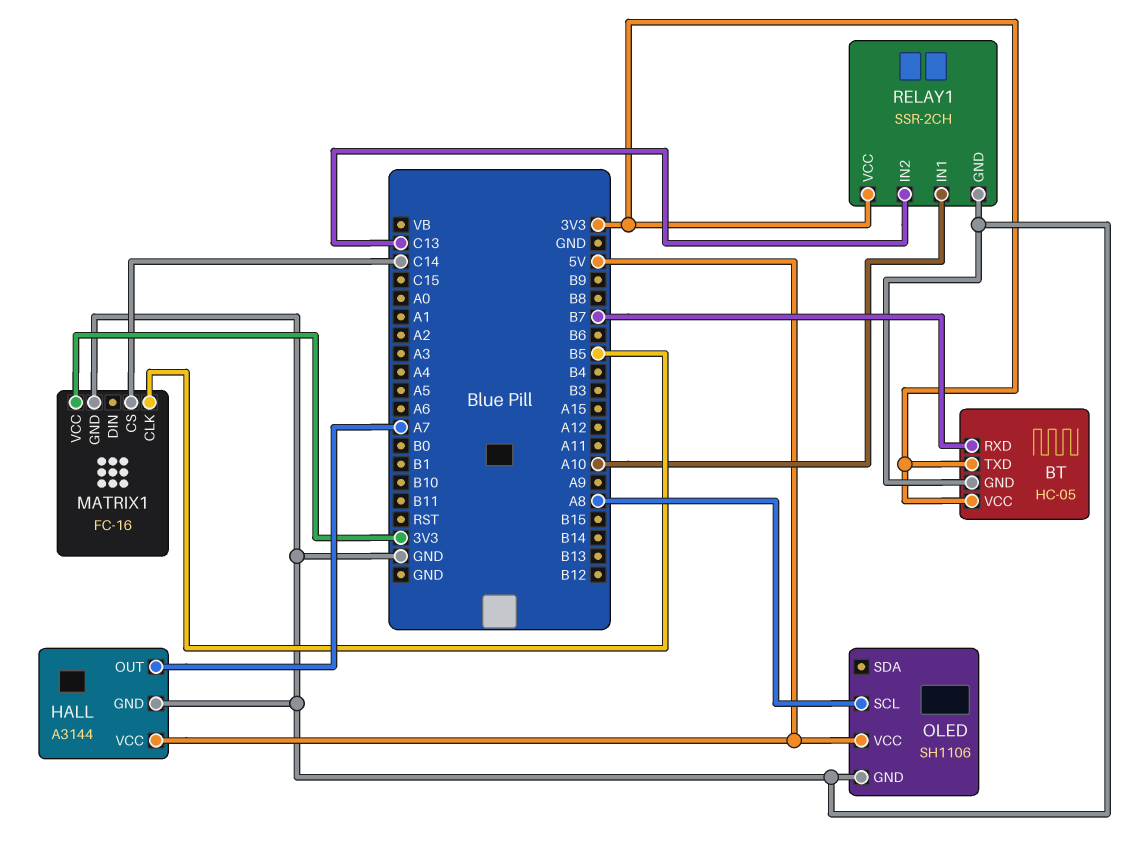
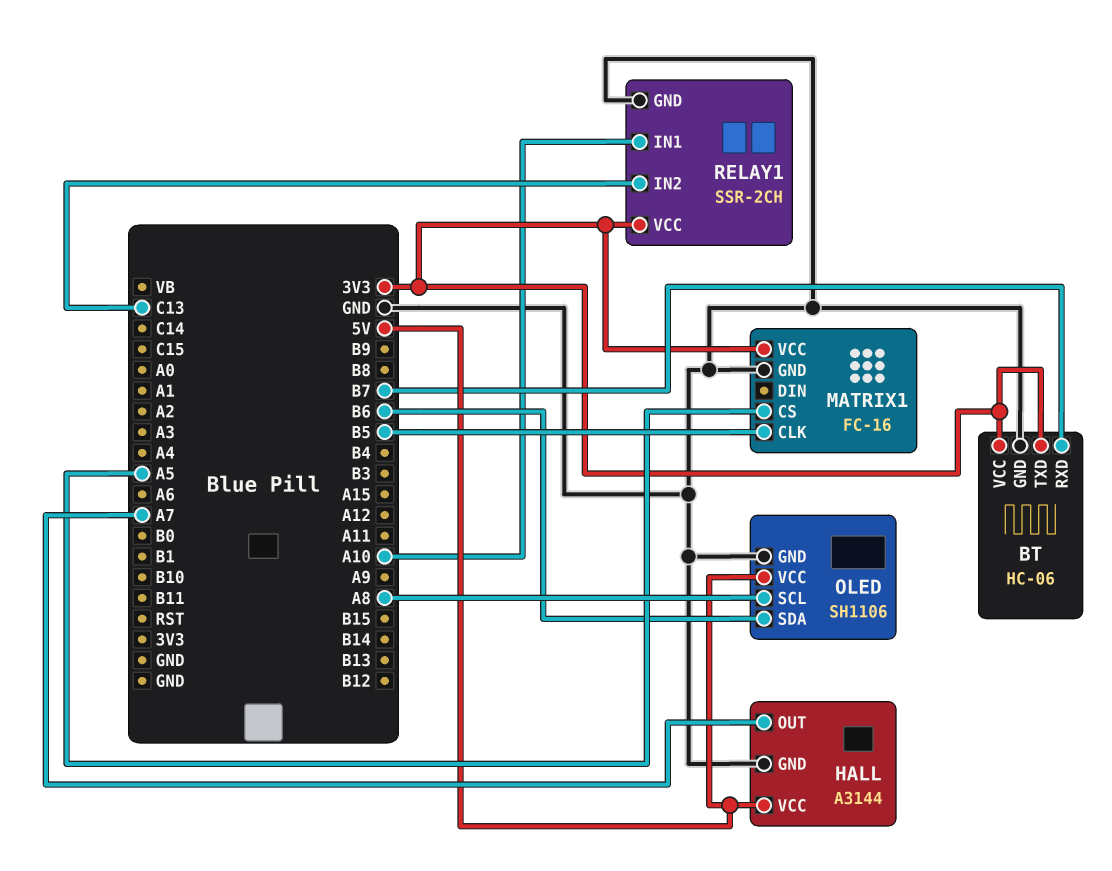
BT: HC-05 -> HC-06
MATRIX1 pin CS: C14 -> A5
OLED pin SDA: none -> B6

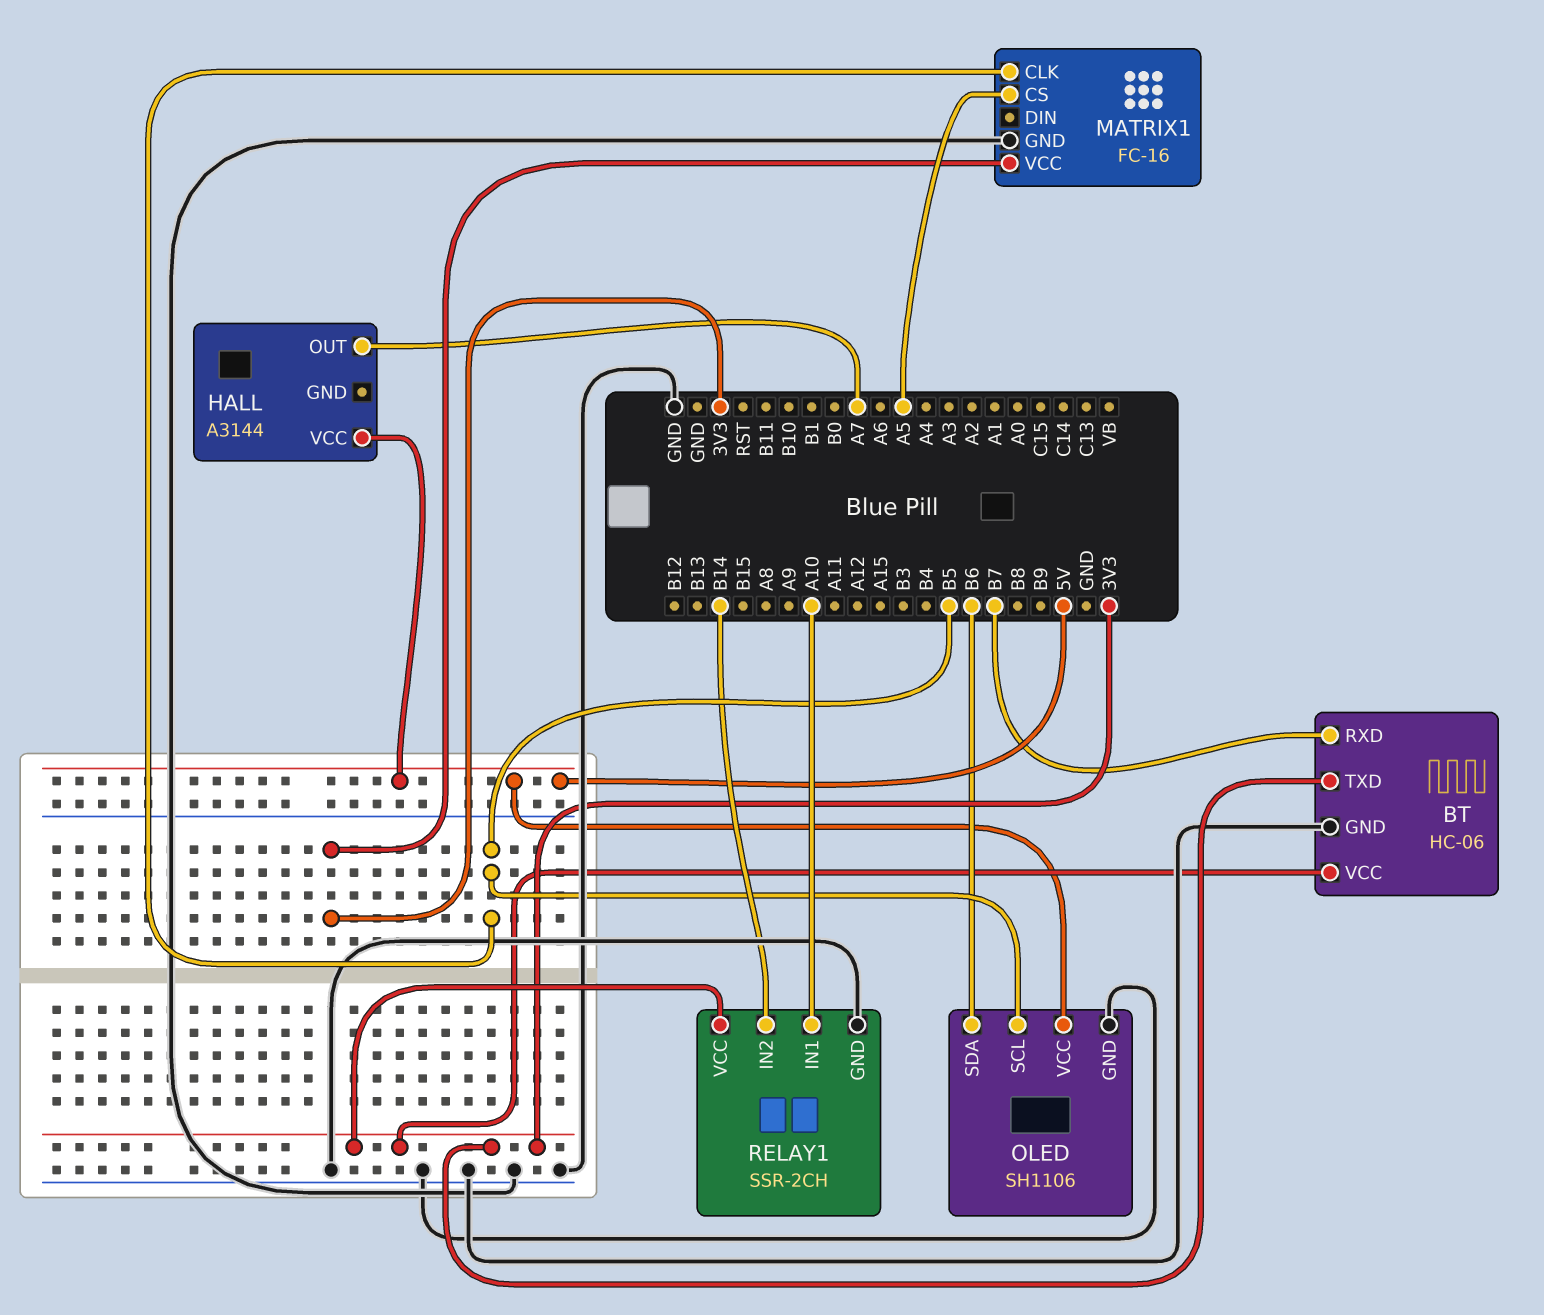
HALL pin GND: GND -> none
OLED pin SCL: A8 -> B5
RELAY1 pin IN2: C13 -> B14

